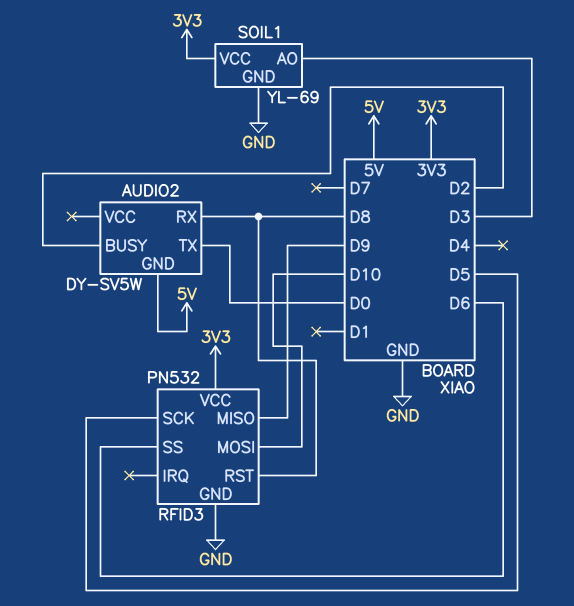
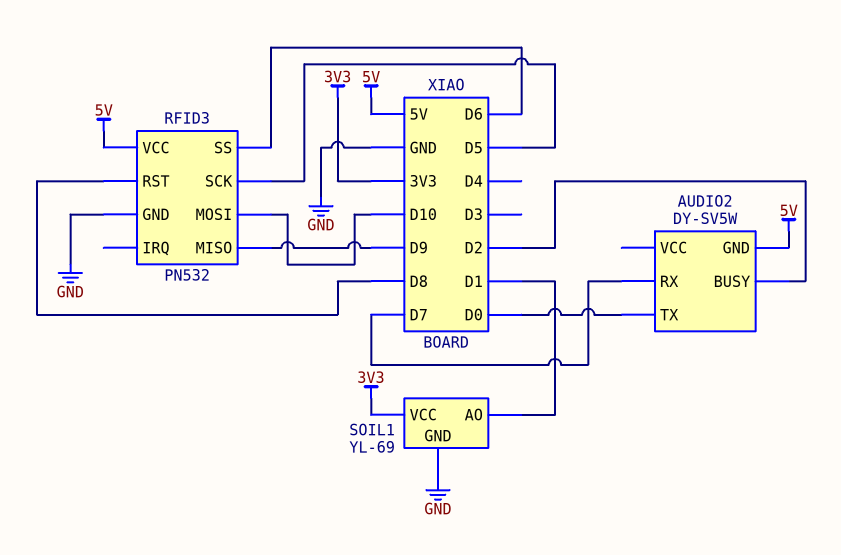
AUDIO2 pin RX: D8 -> D7
RFID3 pin VCC: 3V3 -> 5V
SOIL1 pin AO: D3 -> D1

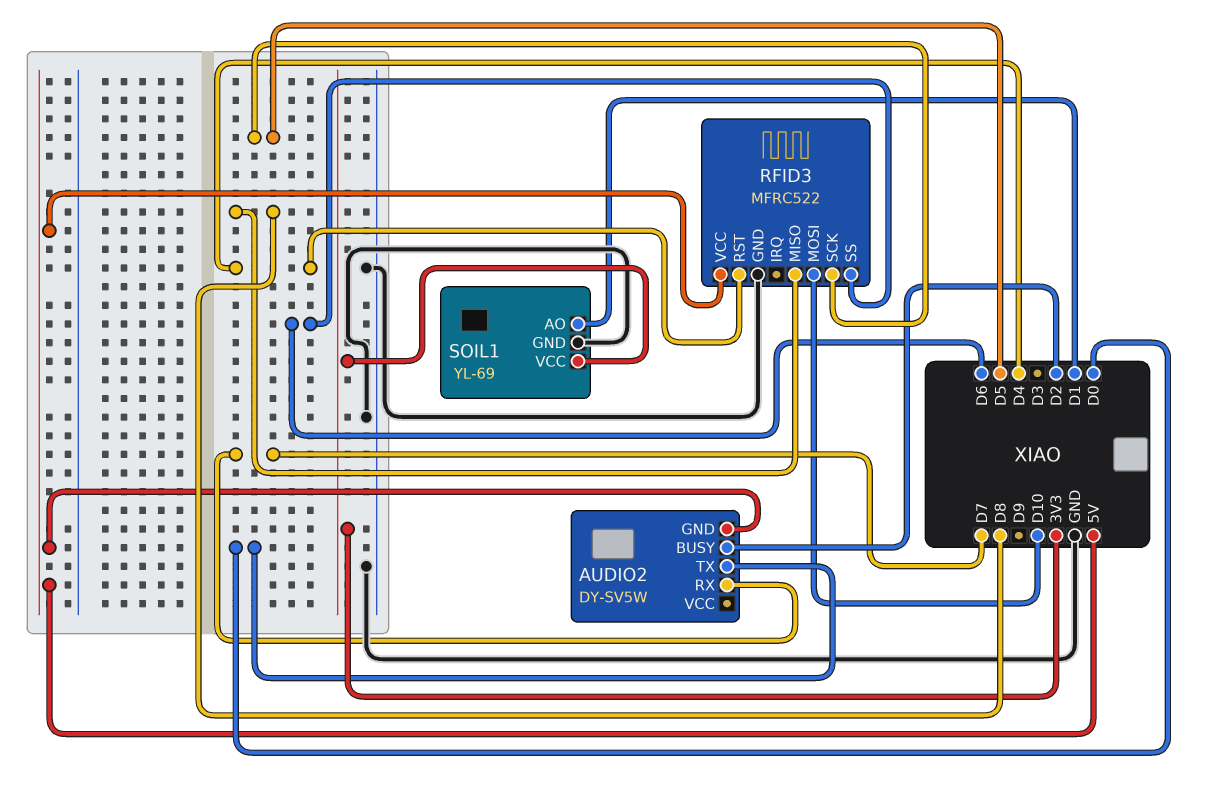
RFID3: PN532 -> MFRC522
RFID3 pin MISO: D9 -> D8
RFID3 pin RST: D8 -> D4

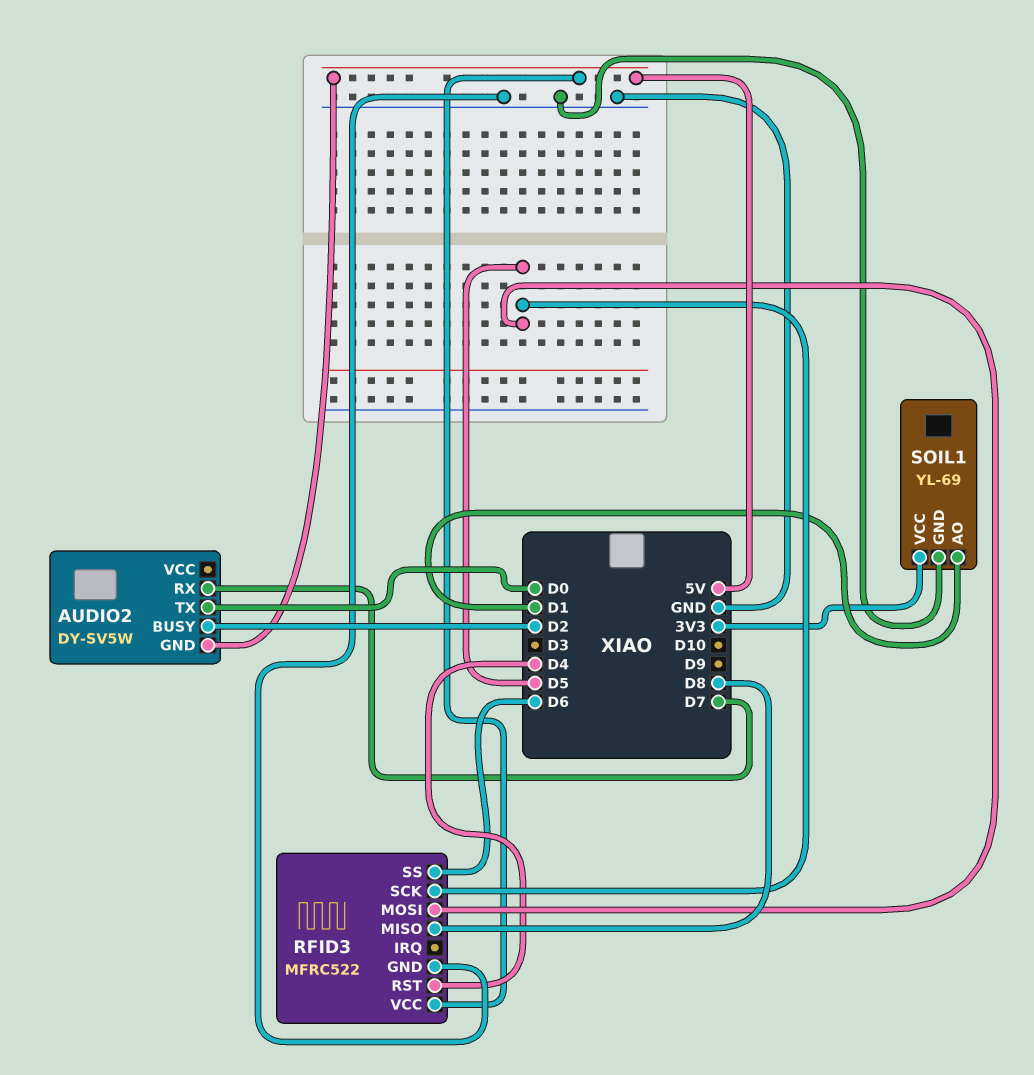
RFID3 pin MOSI: D10 -> D5

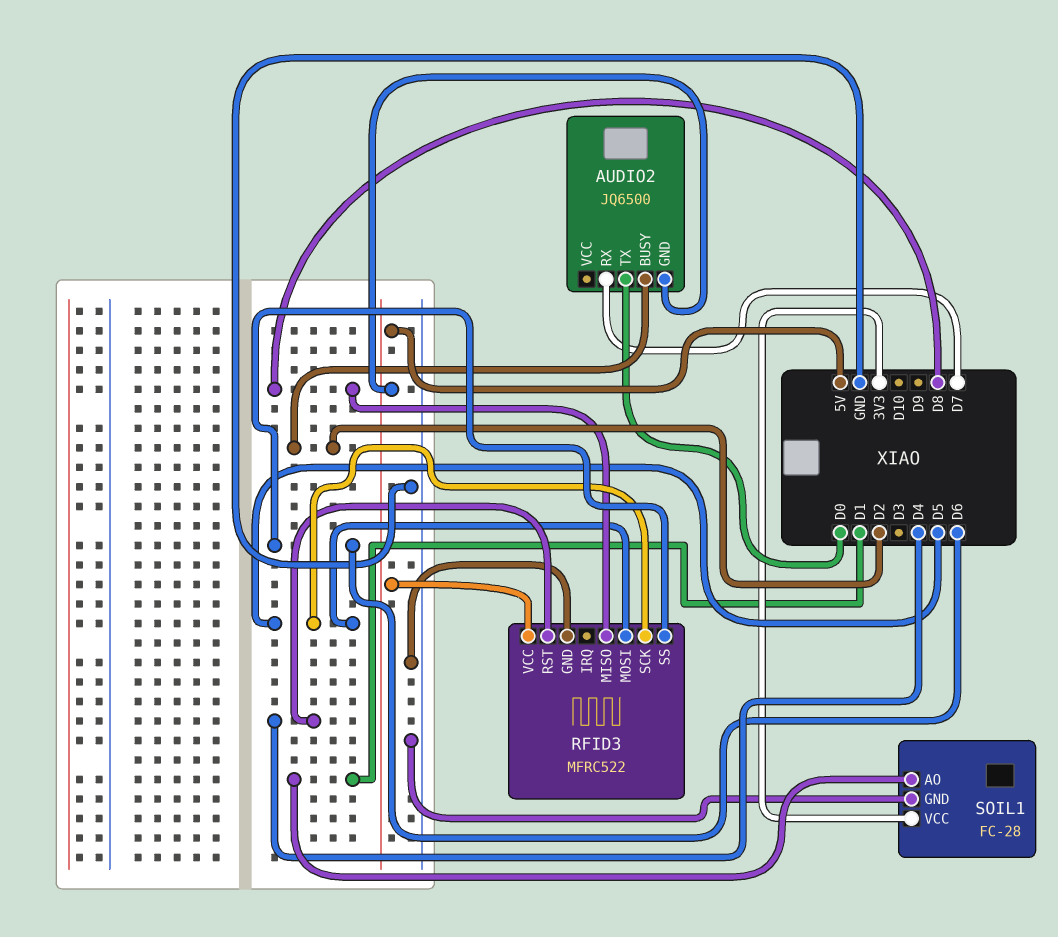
AUDIO2: DY-SV5W -> JQ6500
SOIL1: YL-69 -> FC-28

